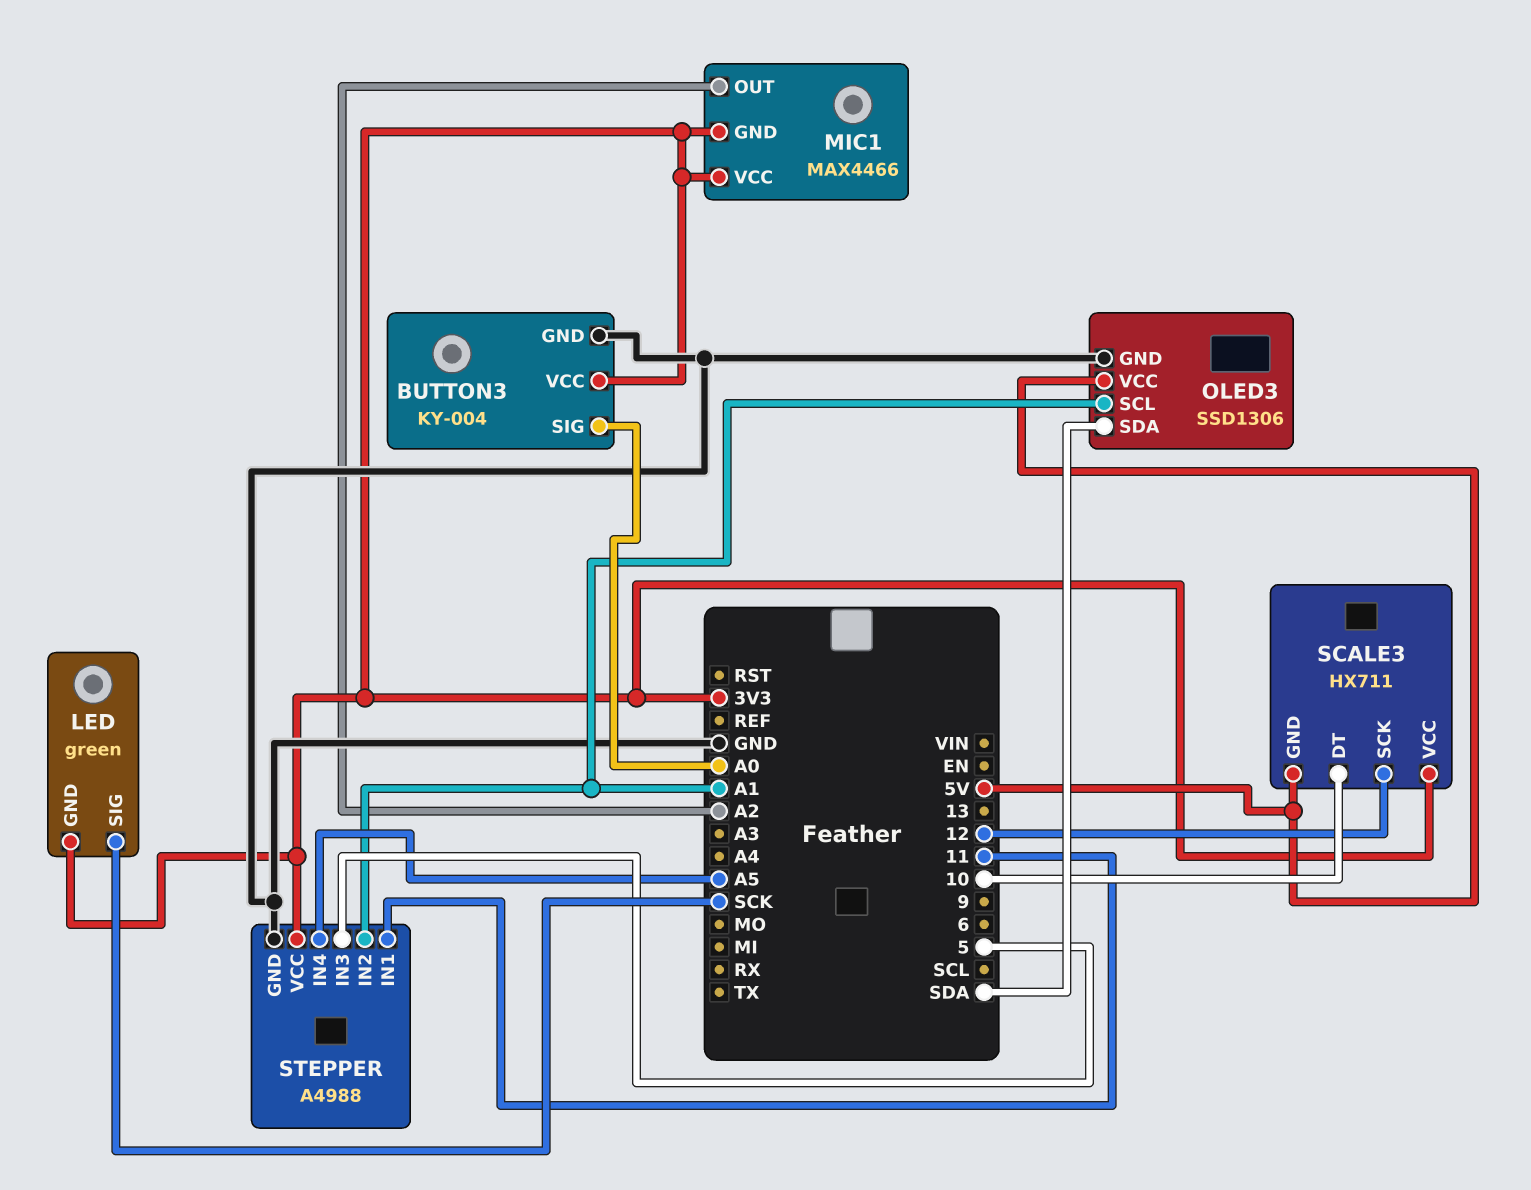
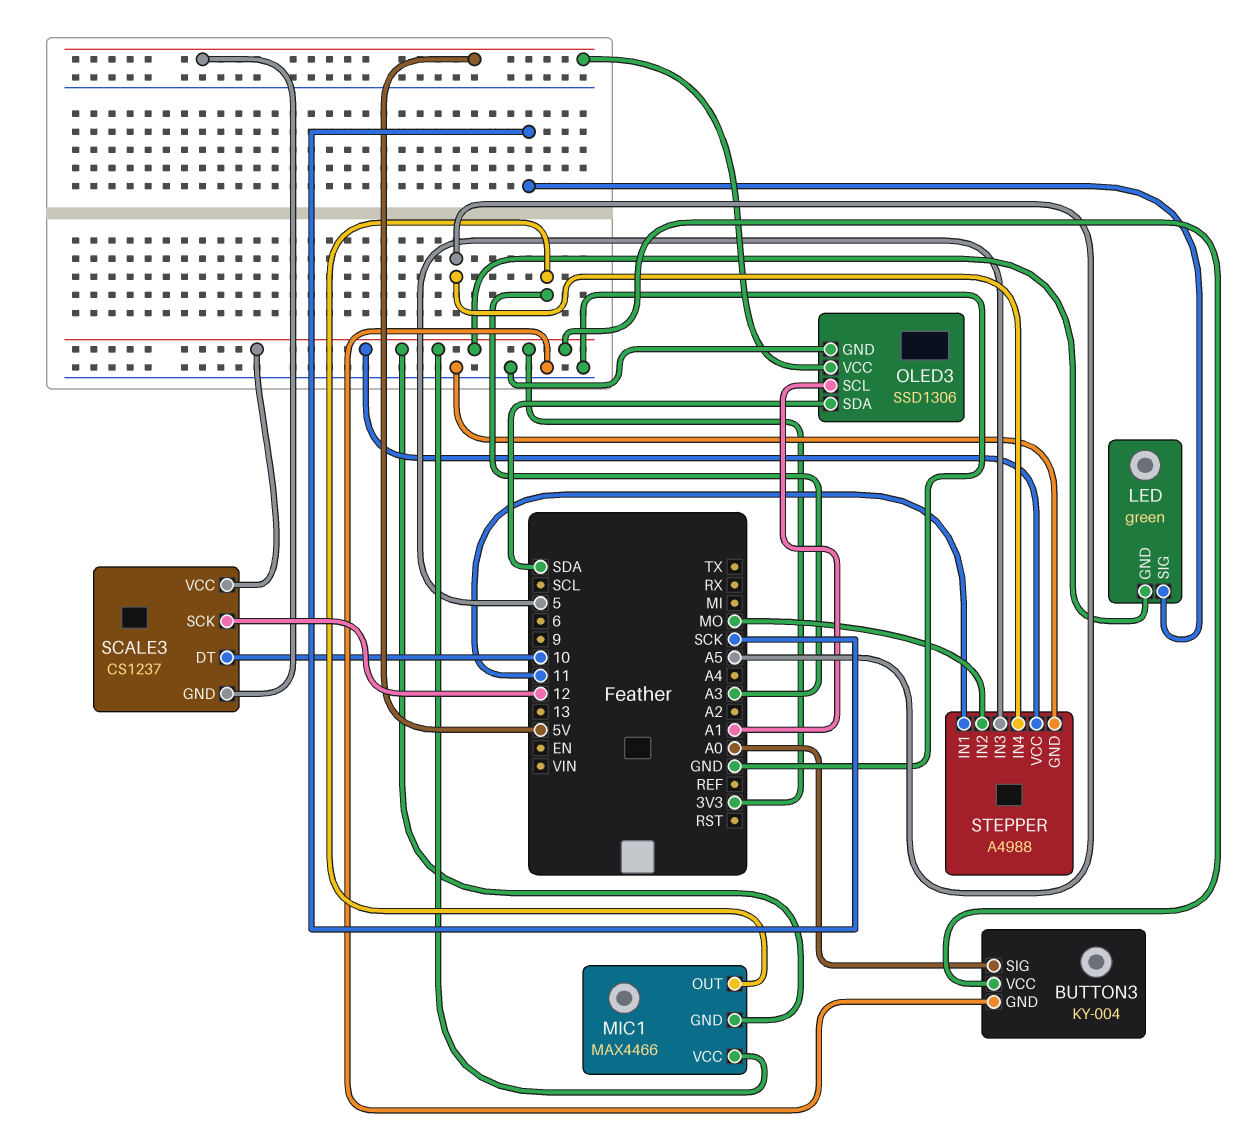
MIC1 pin OUT: A2 -> A3
SCALE3: HX711 -> CS1237
STEPPER pin IN2: A1 -> MO

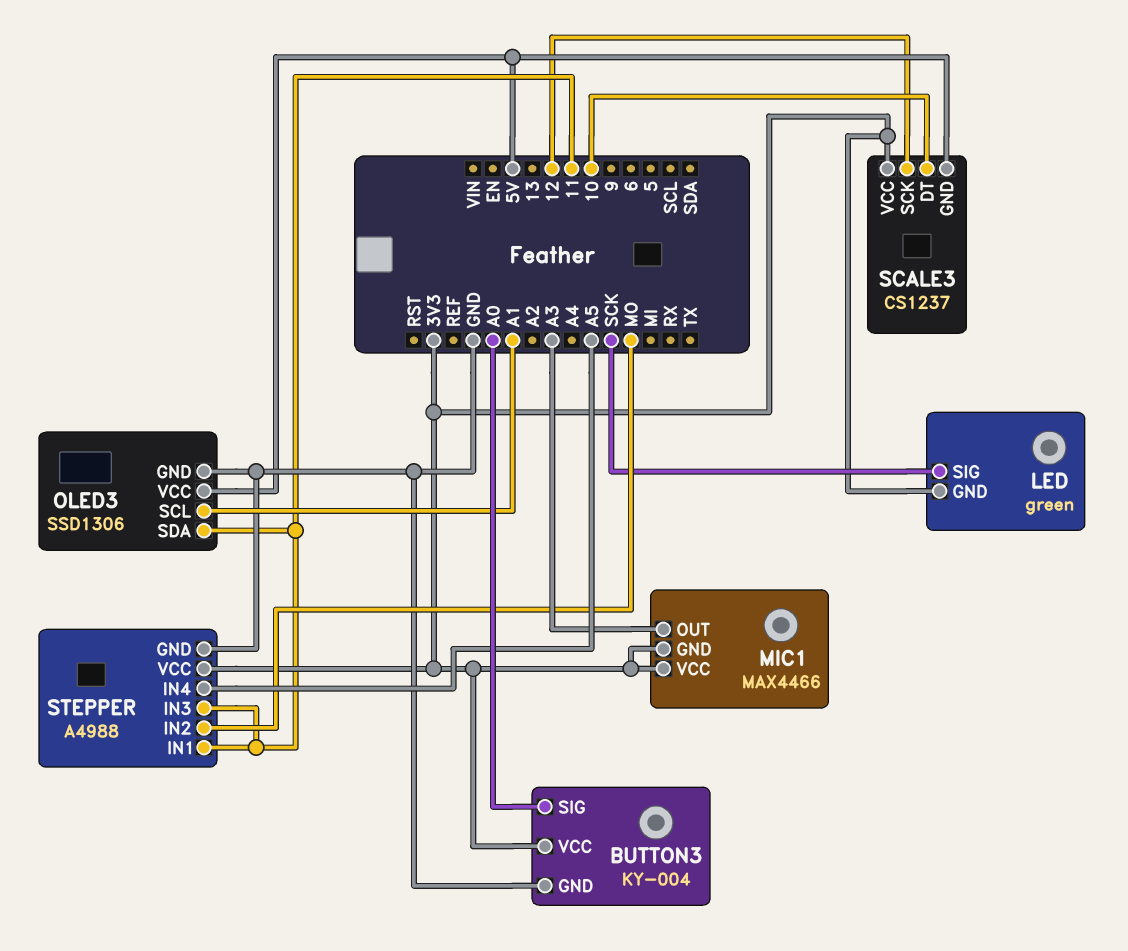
OLED3 pin SDA: SDA -> 11
STEPPER pin IN3: 5 -> 11

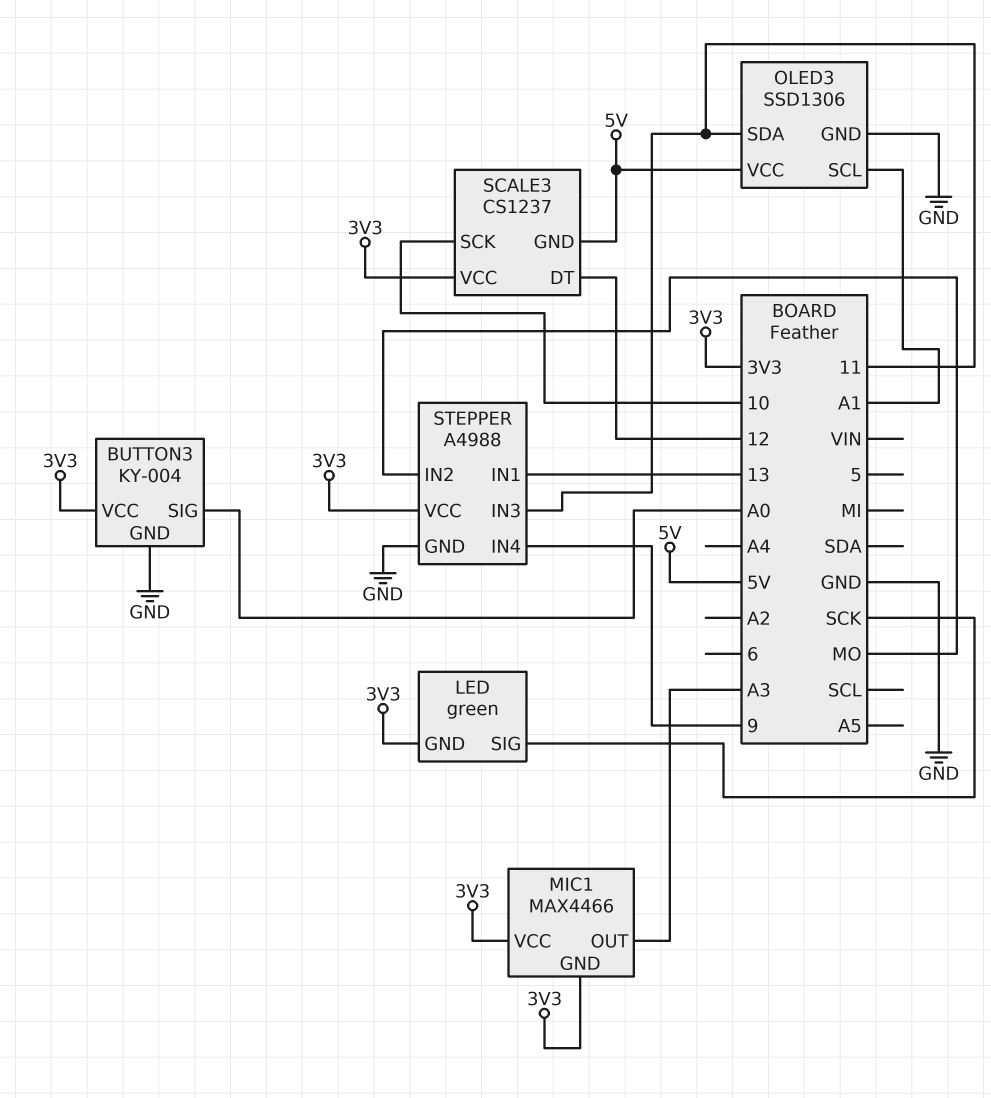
SCALE3 pin DT: 10 -> 12
SCALE3 pin SCK: 12 -> 10
STEPPER pin IN1: 11 -> 13
STEPPER pin IN4: A5 -> 9

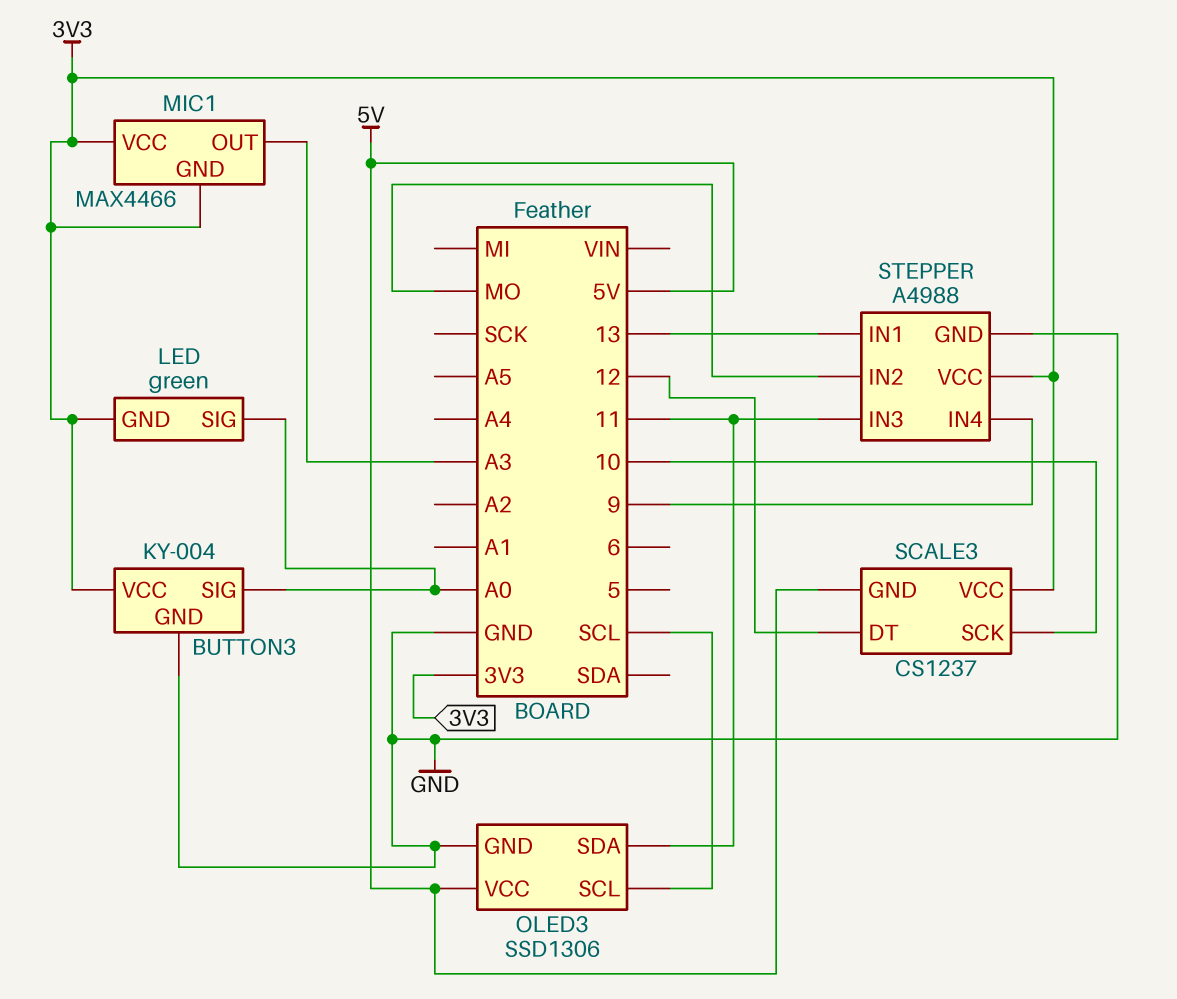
LED pin SIG: SCK -> A0
OLED3 pin SCL: A1 -> SCL

